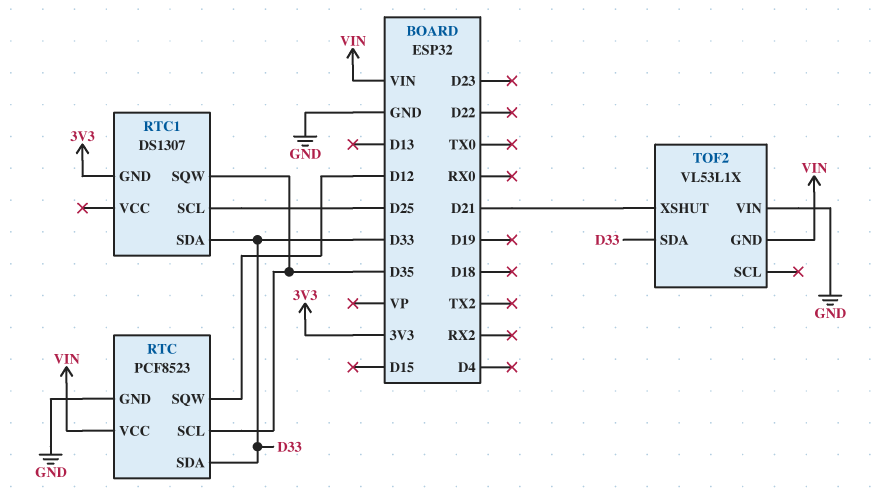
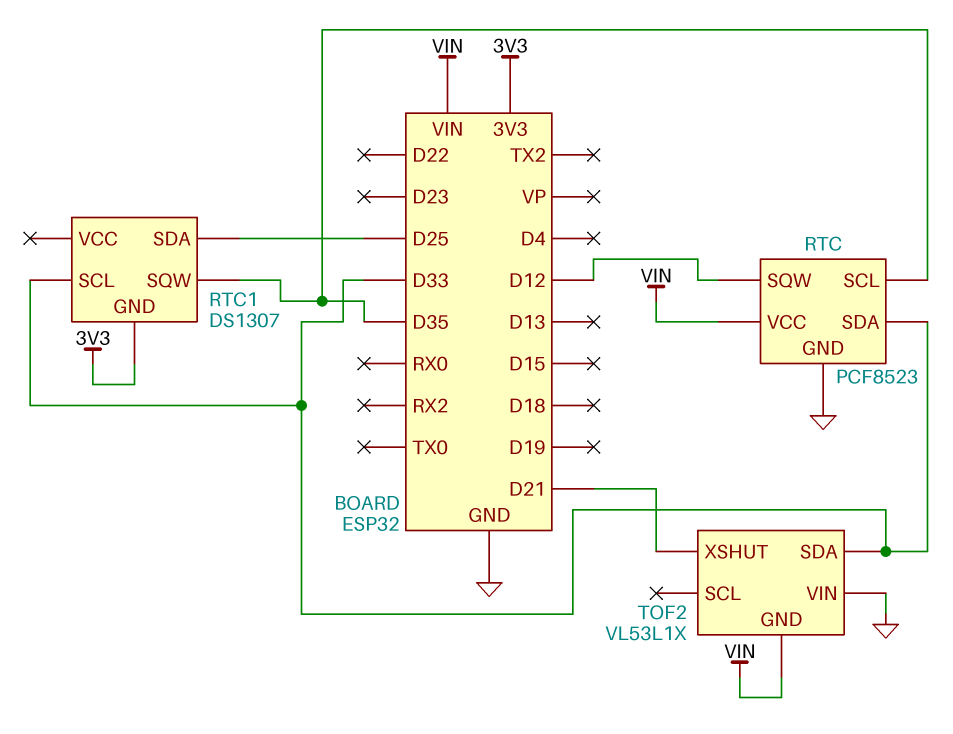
RTC1 pin SCL: D25 -> D33
RTC1 pin SDA: D33 -> D25

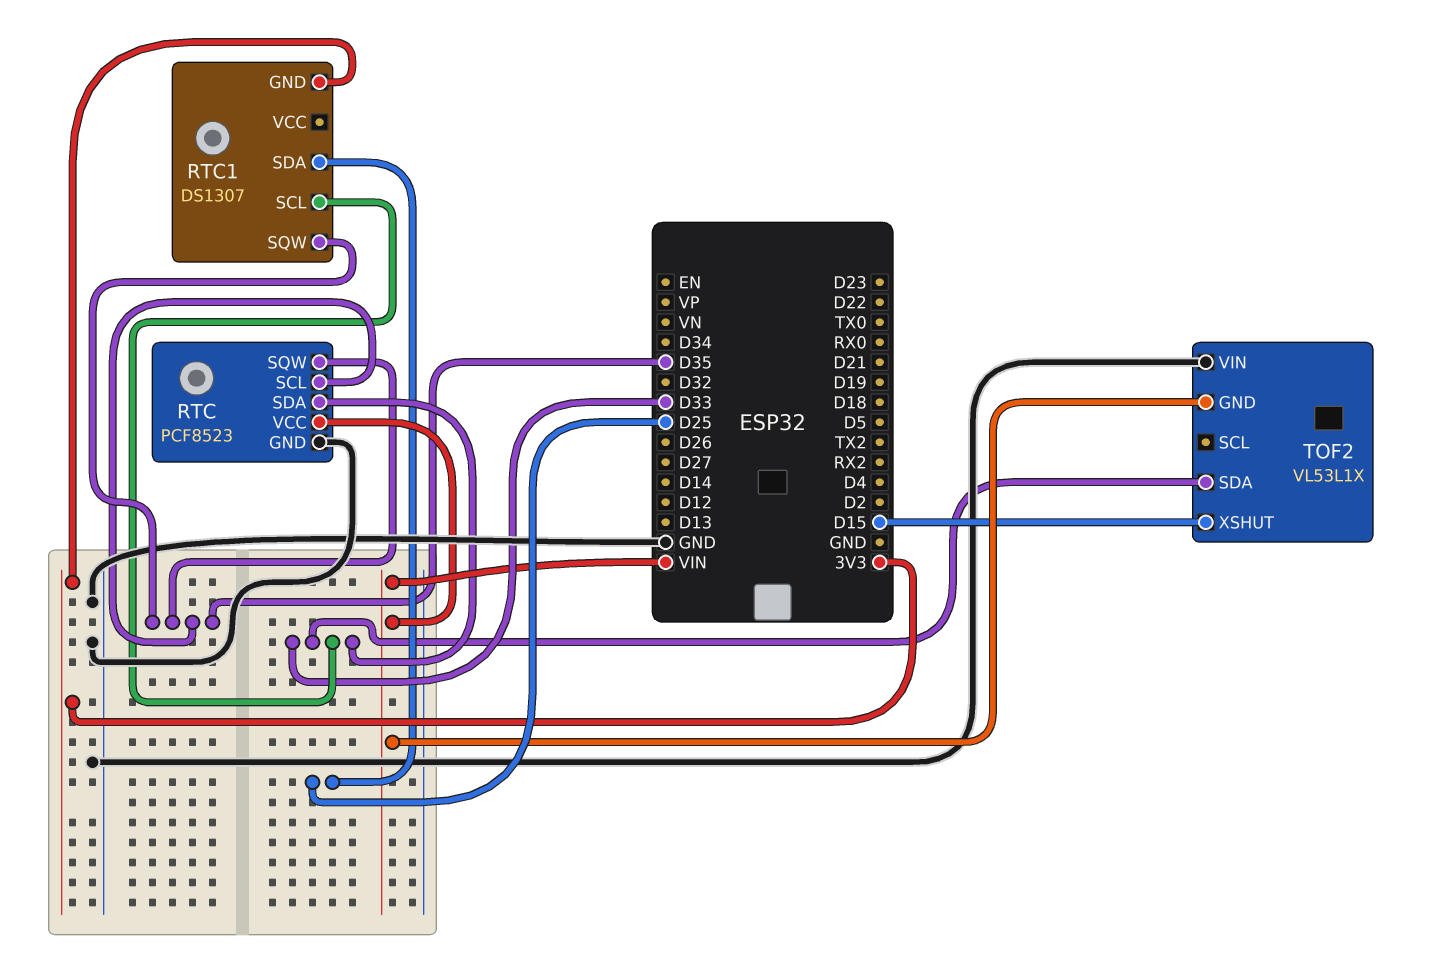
RTC pin SQW: D12 -> D35
TOF2 pin XSHUT: D21 -> D15

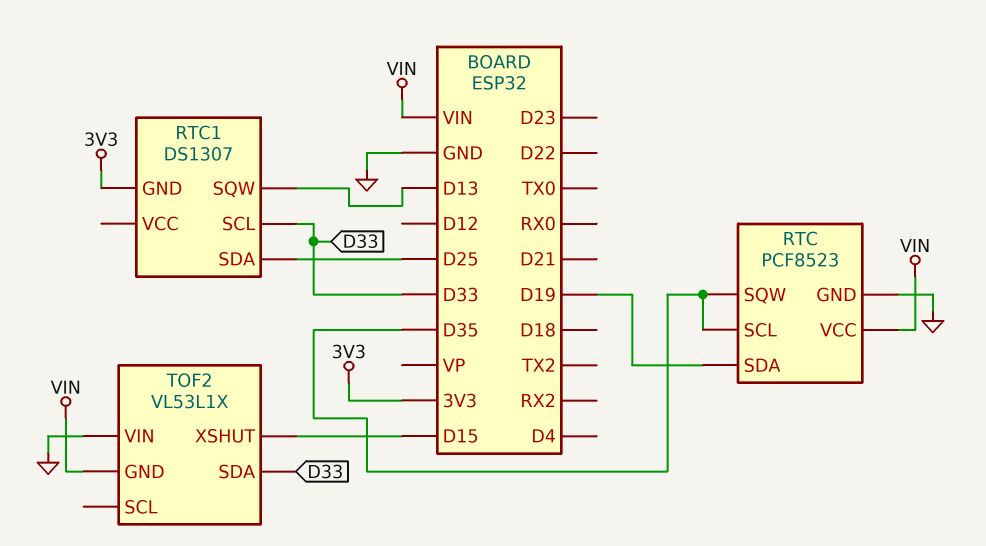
RTC pin SDA: D33 -> D19
RTC1 pin SQW: D35 -> D13

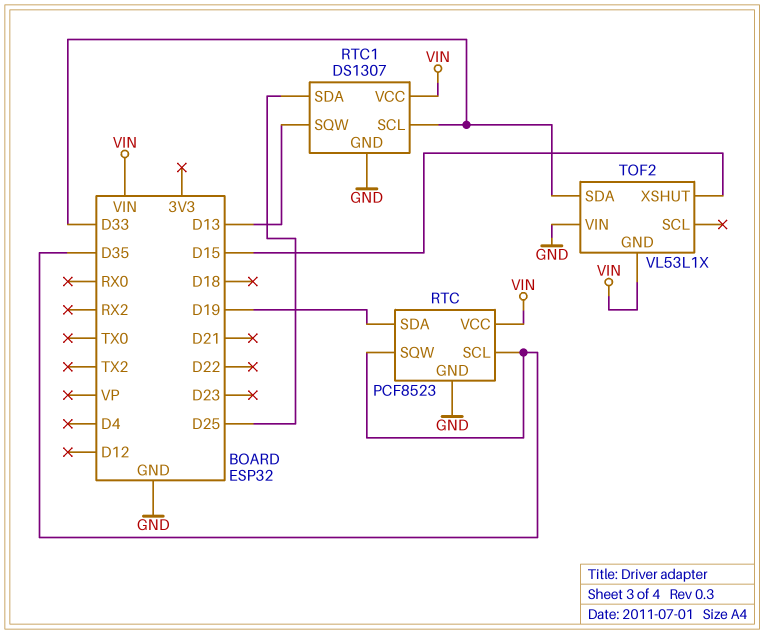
RTC1 pin GND: 3V3 -> GND
RTC1 pin VCC: none -> VIN

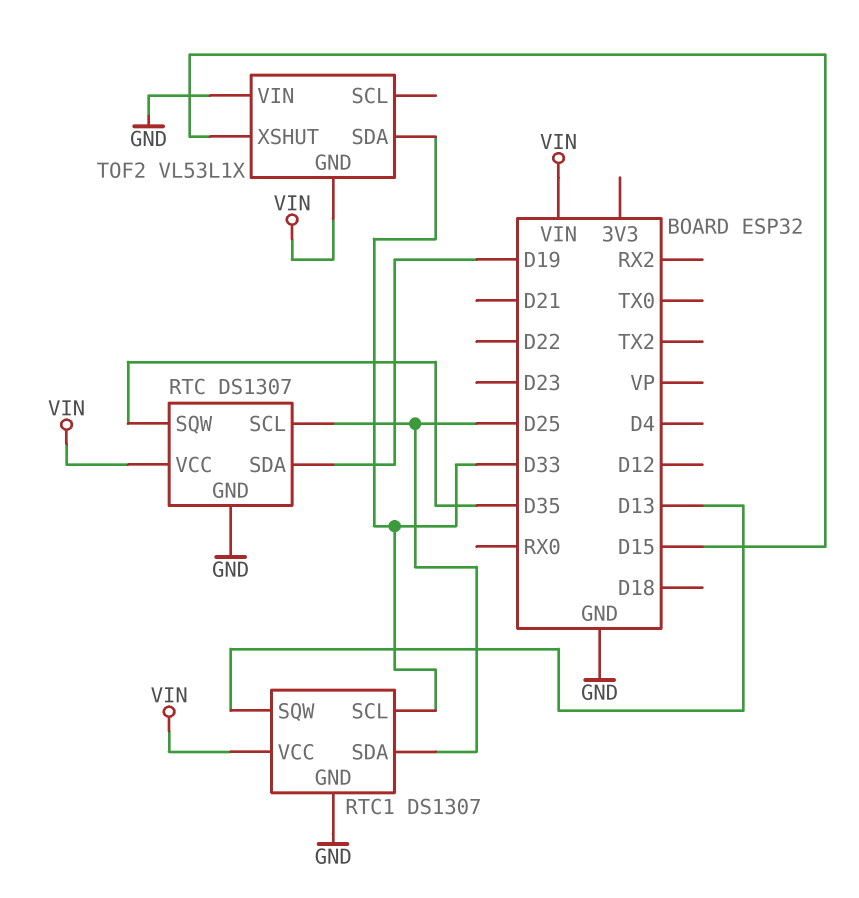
RTC: PCF8523 -> DS1307
RTC pin SCL: D35 -> D25

